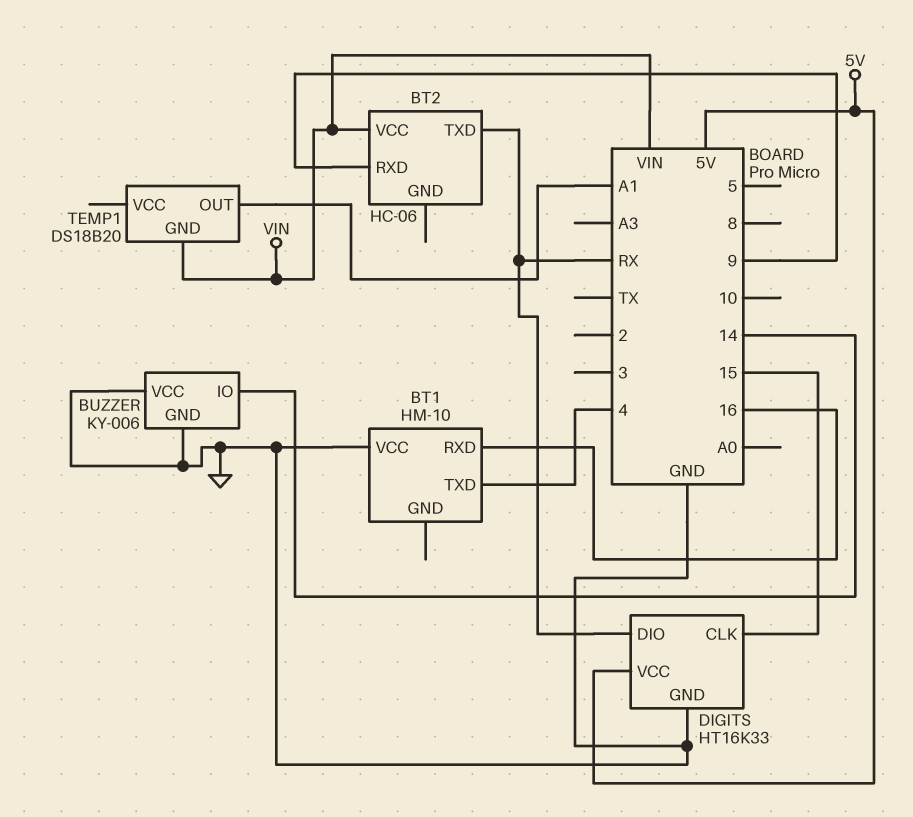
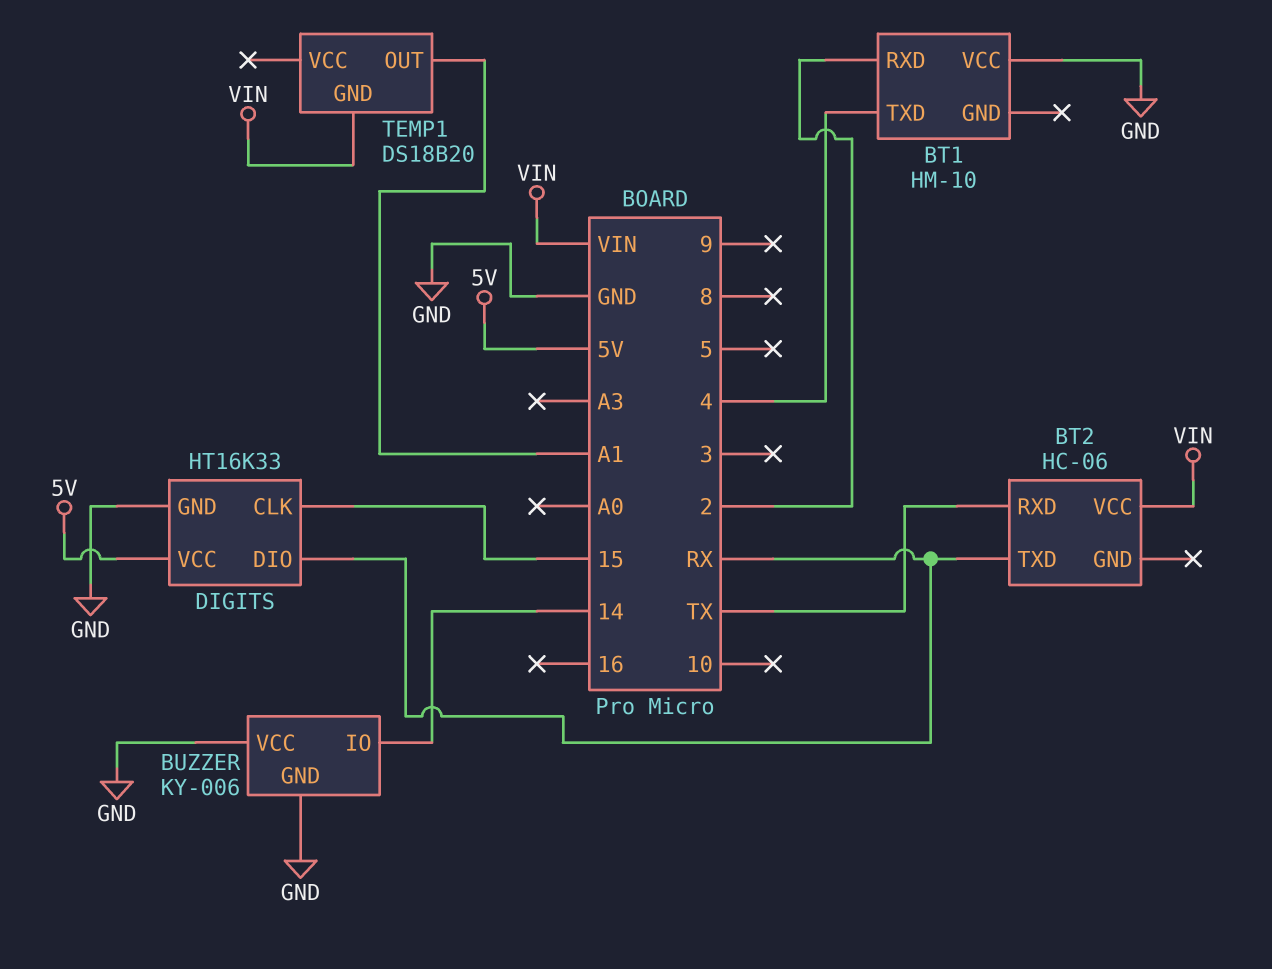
BT1 pin RXD: 16 -> 2
BT2 pin RXD: 9 -> TX

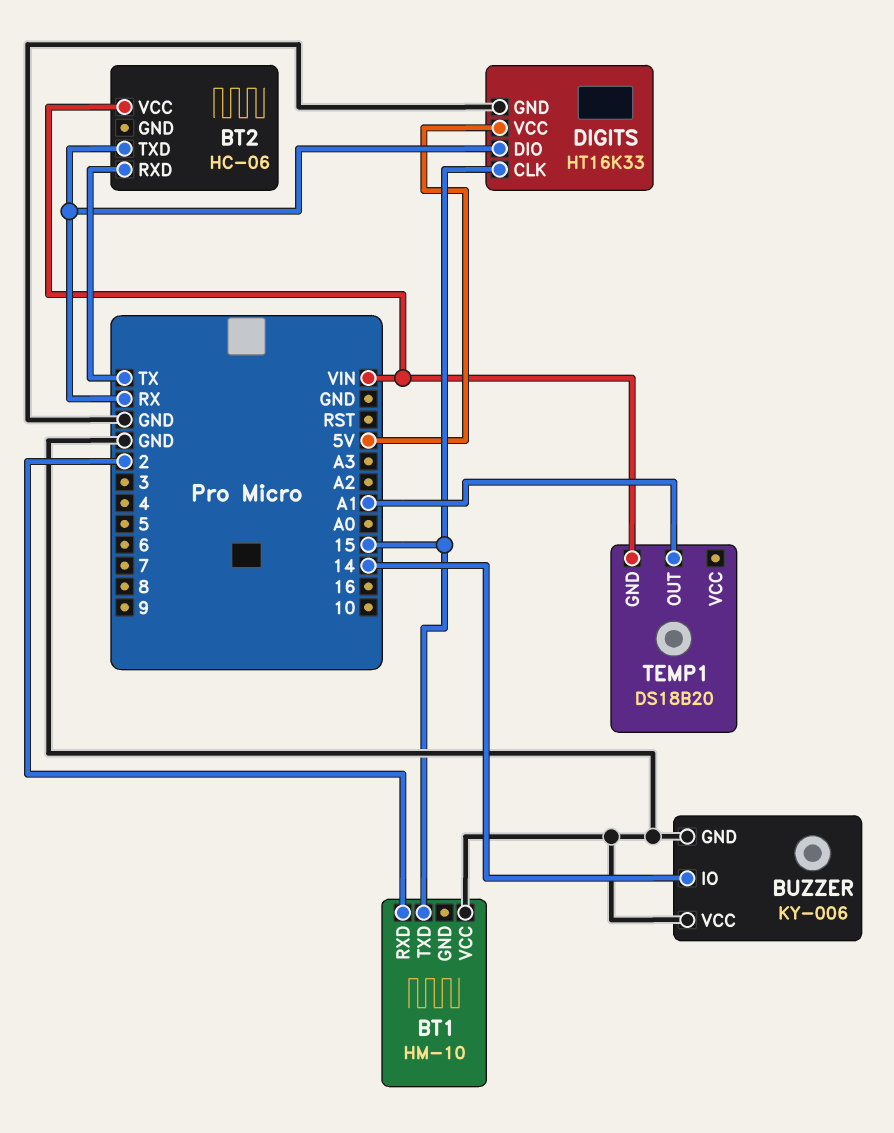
BT1 pin TXD: 4 -> 15

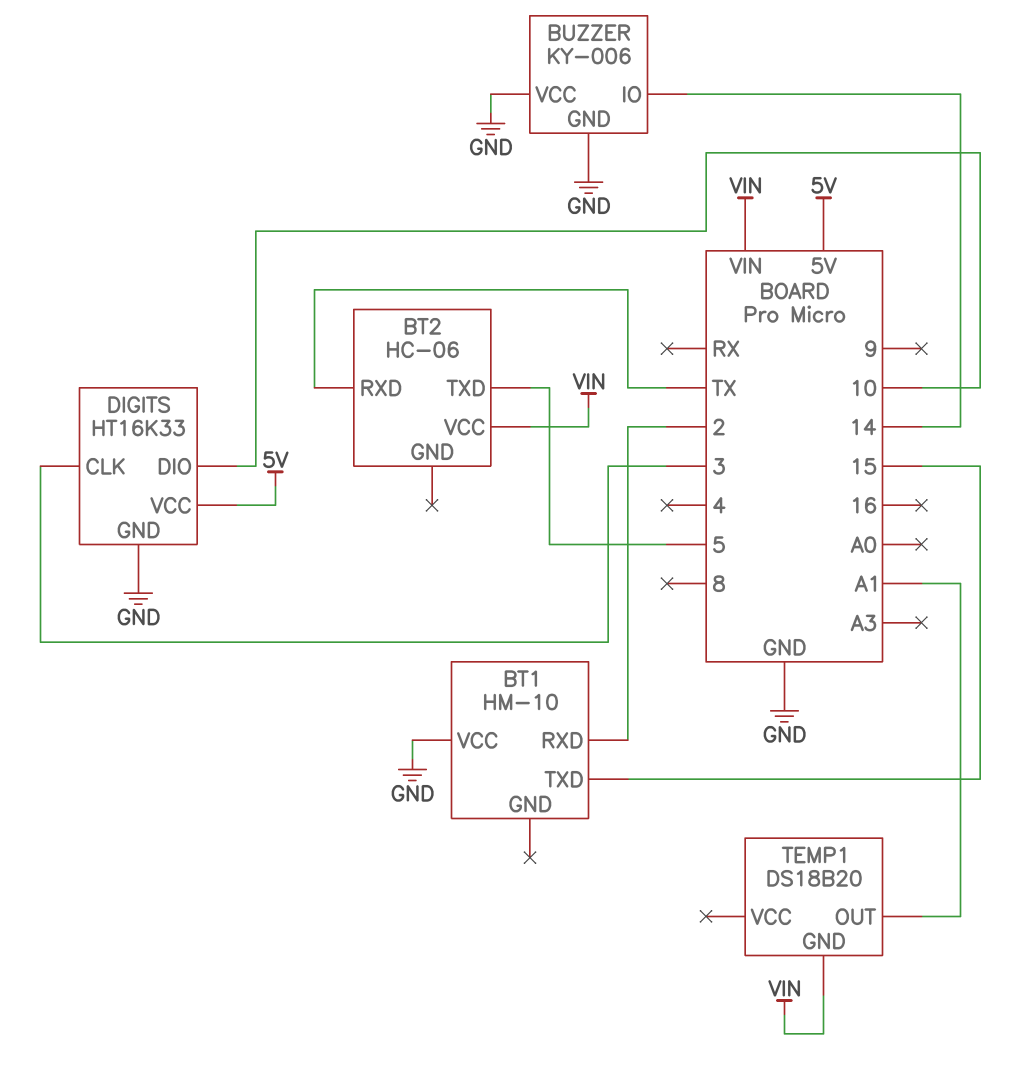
BT2 pin TXD: RX -> 5
DIGITS pin CLK: 15 -> 3
DIGITS pin DIO: RX -> 10

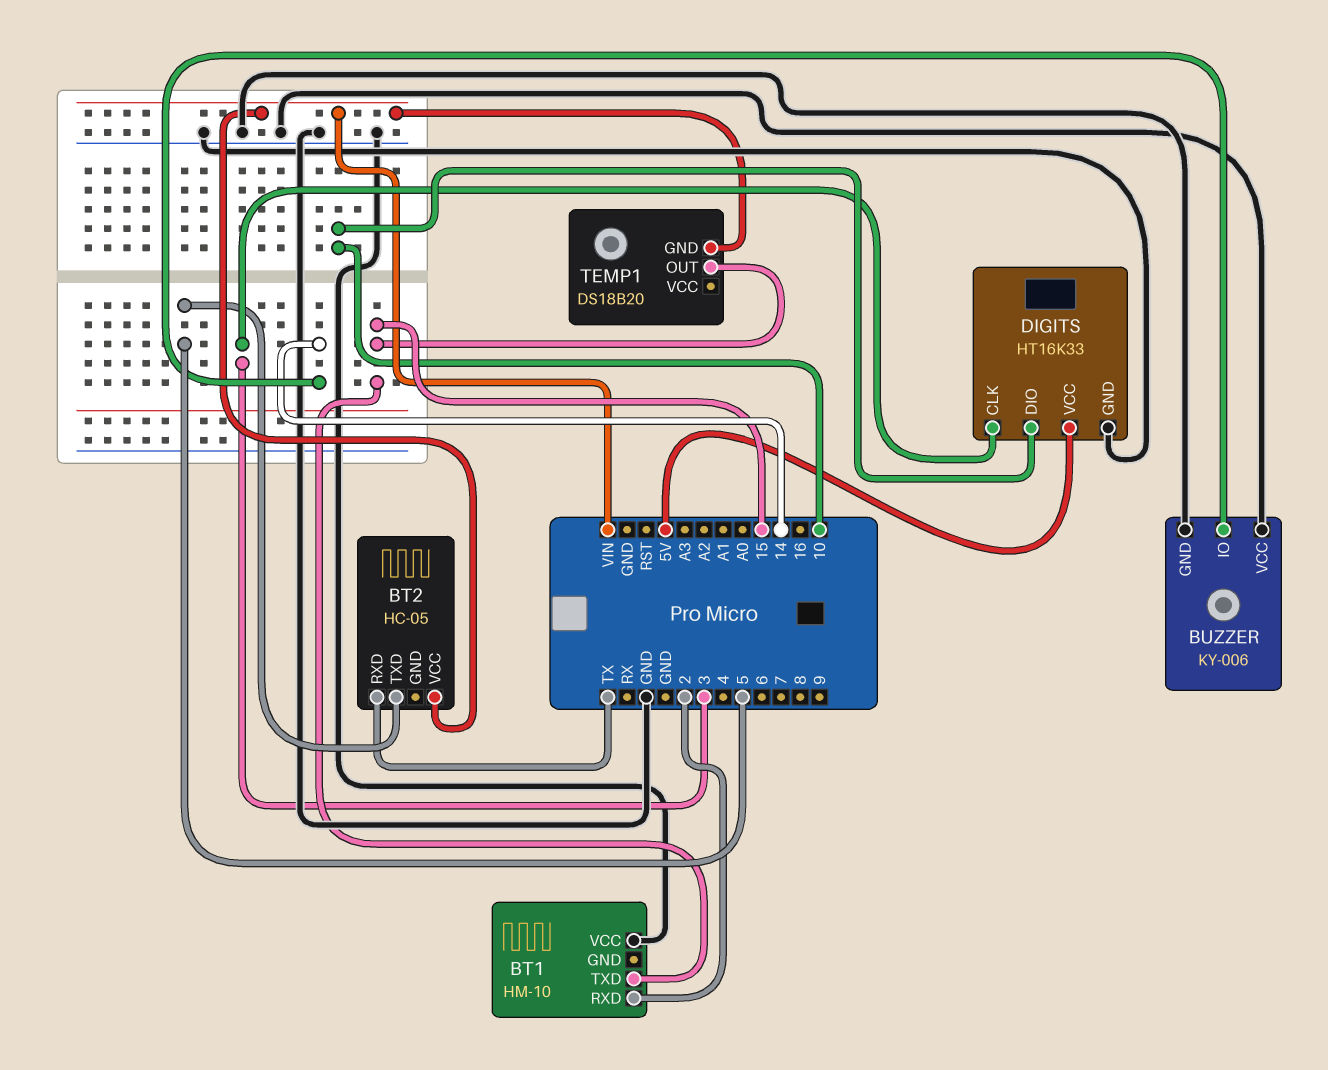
BT2: HC-06 -> HC-05
TEMP1 pin OUT: A1 -> 15

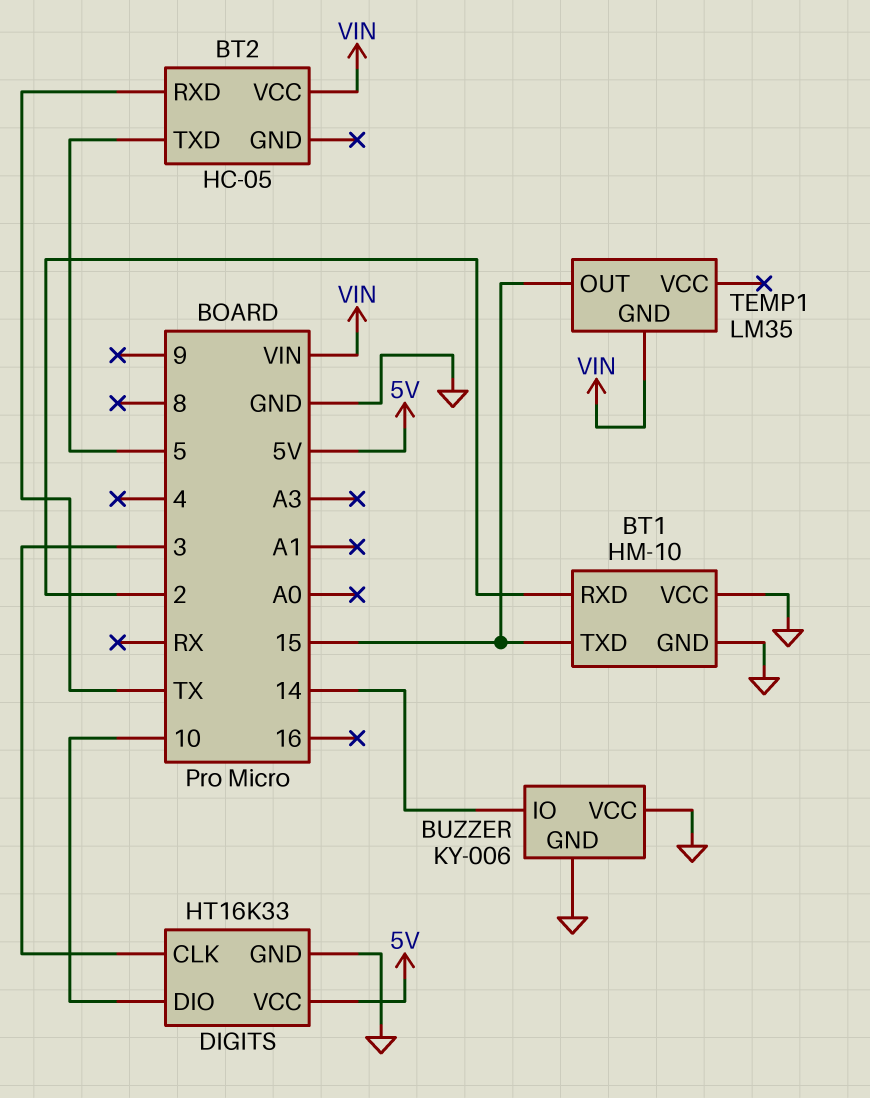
BT1 pin GND: none -> GND
TEMP1: DS18B20 -> LM35

